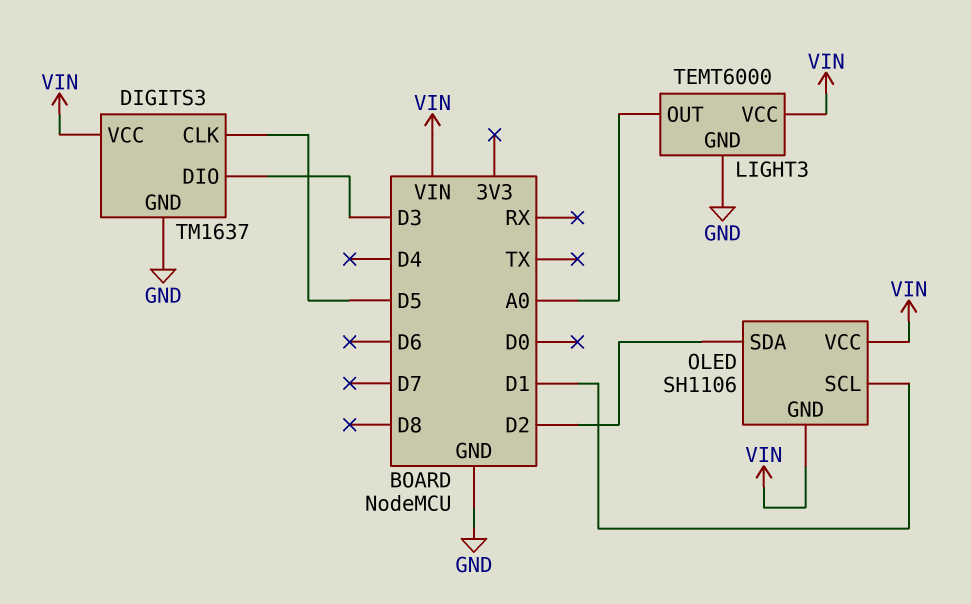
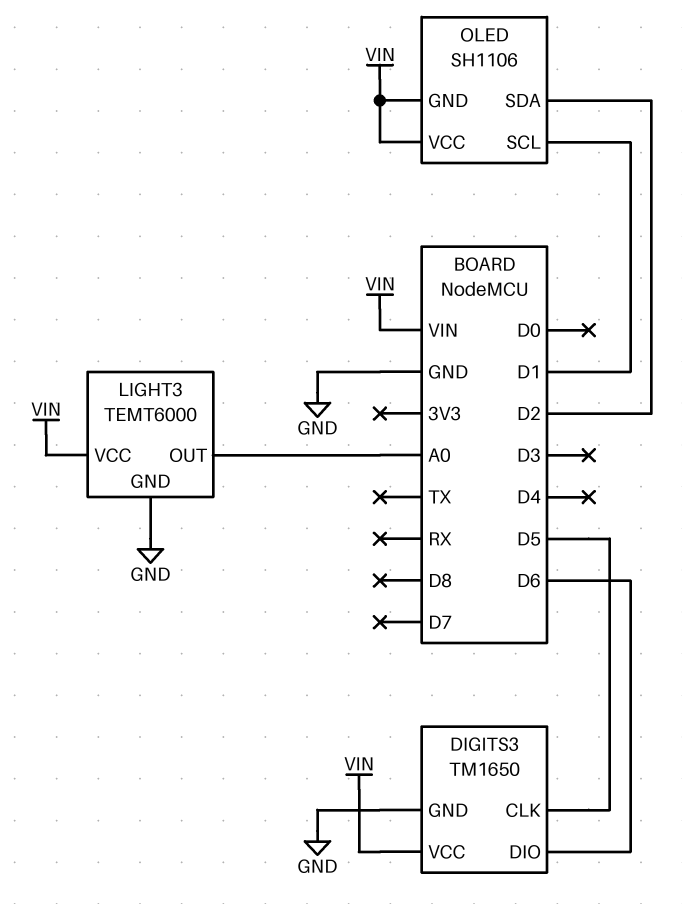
DIGITS3: TM1637 -> TM1650
DIGITS3 pin DIO: D3 -> D6

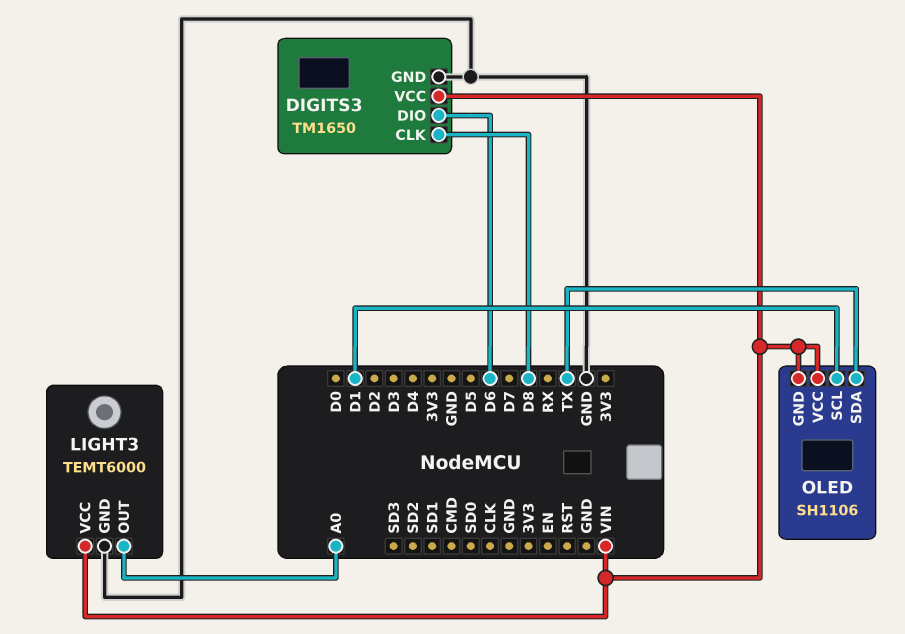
DIGITS3 pin CLK: D5 -> D8
OLED pin SDA: D2 -> TX

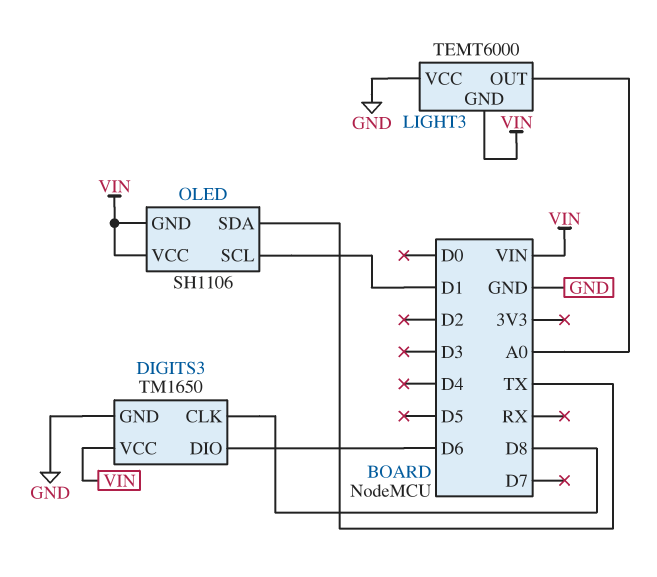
LIGHT3 pin GND: GND -> VIN
LIGHT3 pin VCC: VIN -> GND

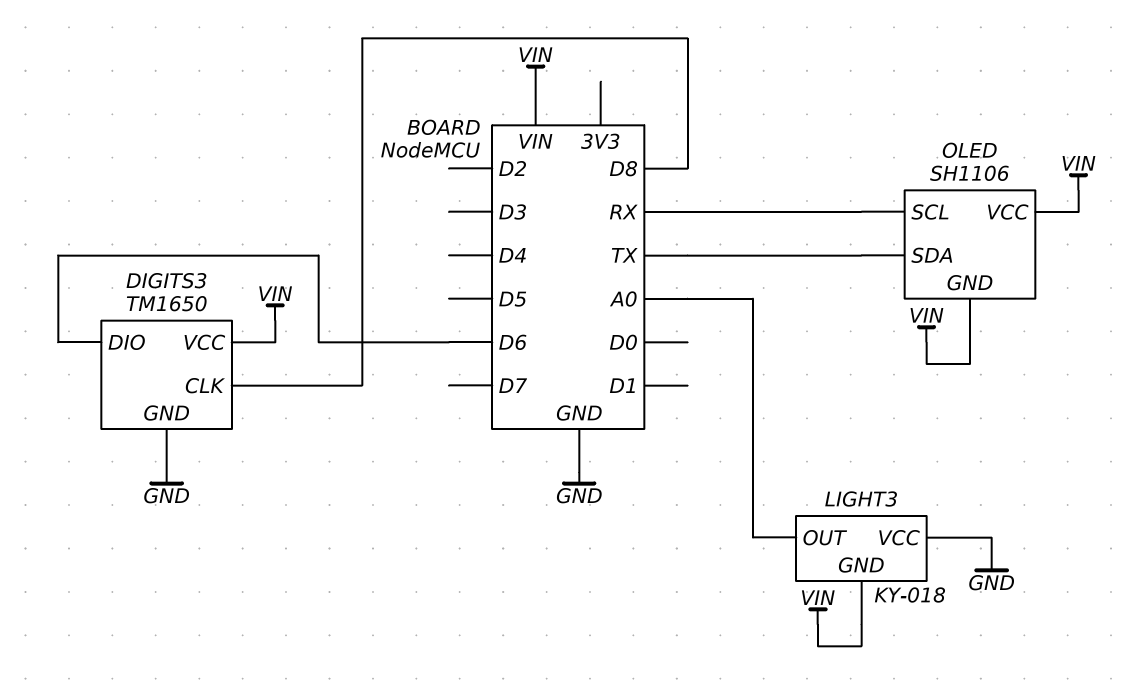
LIGHT3: TEMT6000 -> KY-018
OLED pin SCL: D1 -> RX

